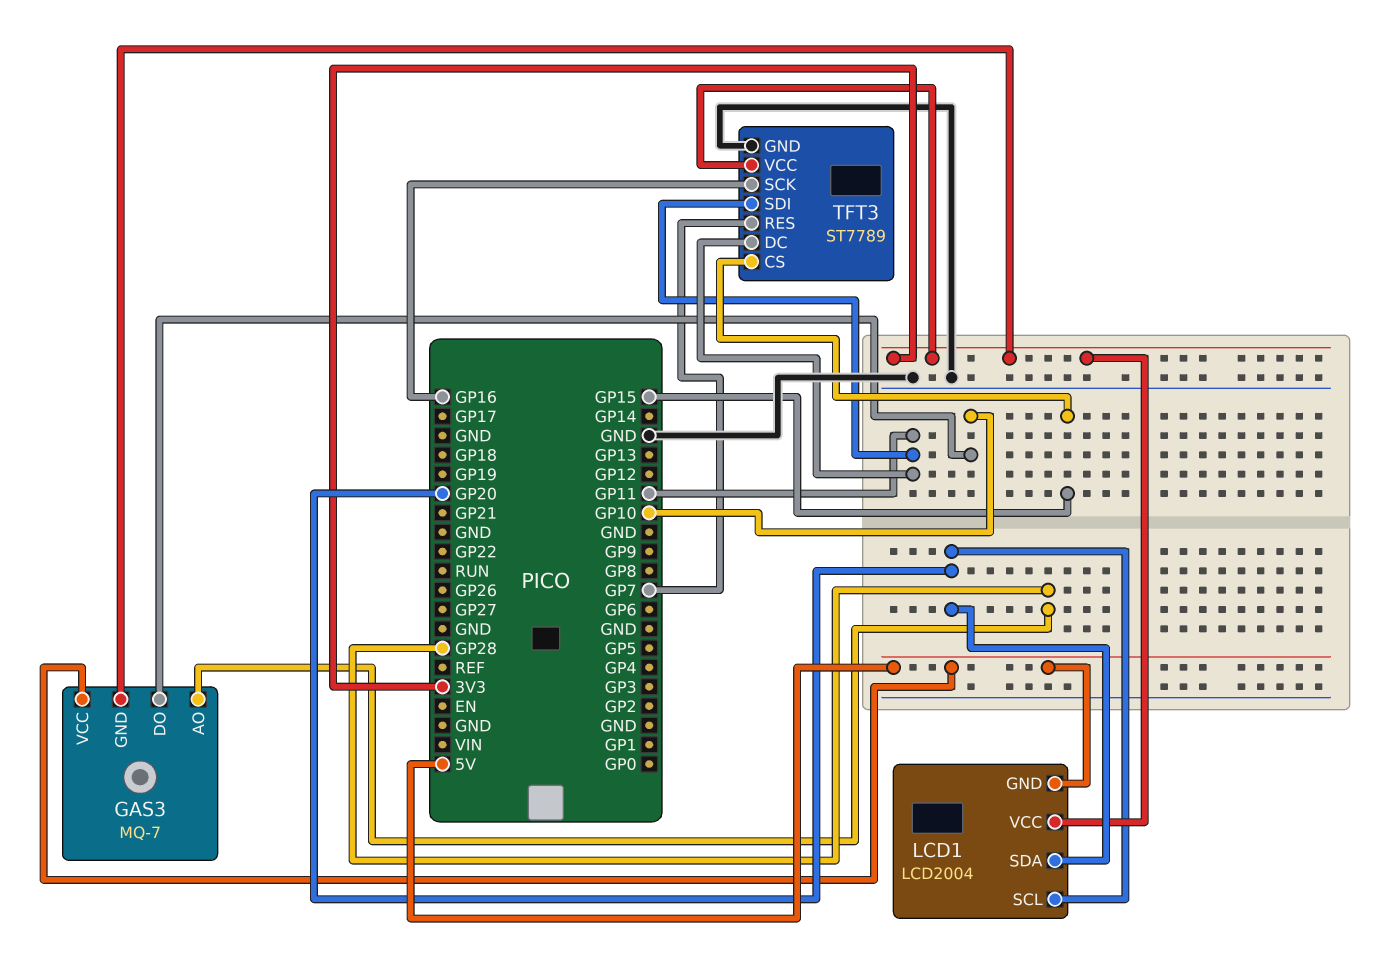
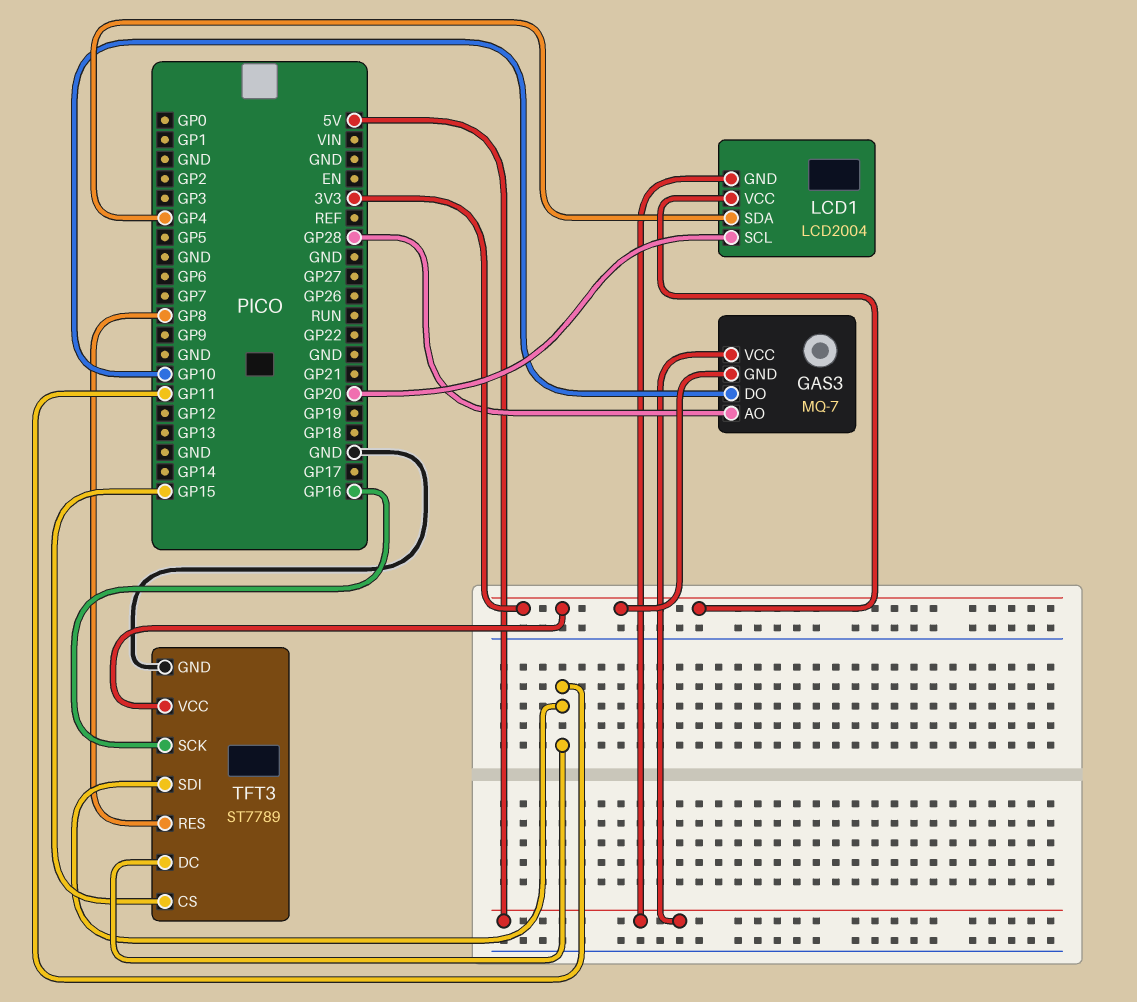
LCD1 pin SDA: GP20 -> GP4
TFT3 pin RES: GP7 -> GP8

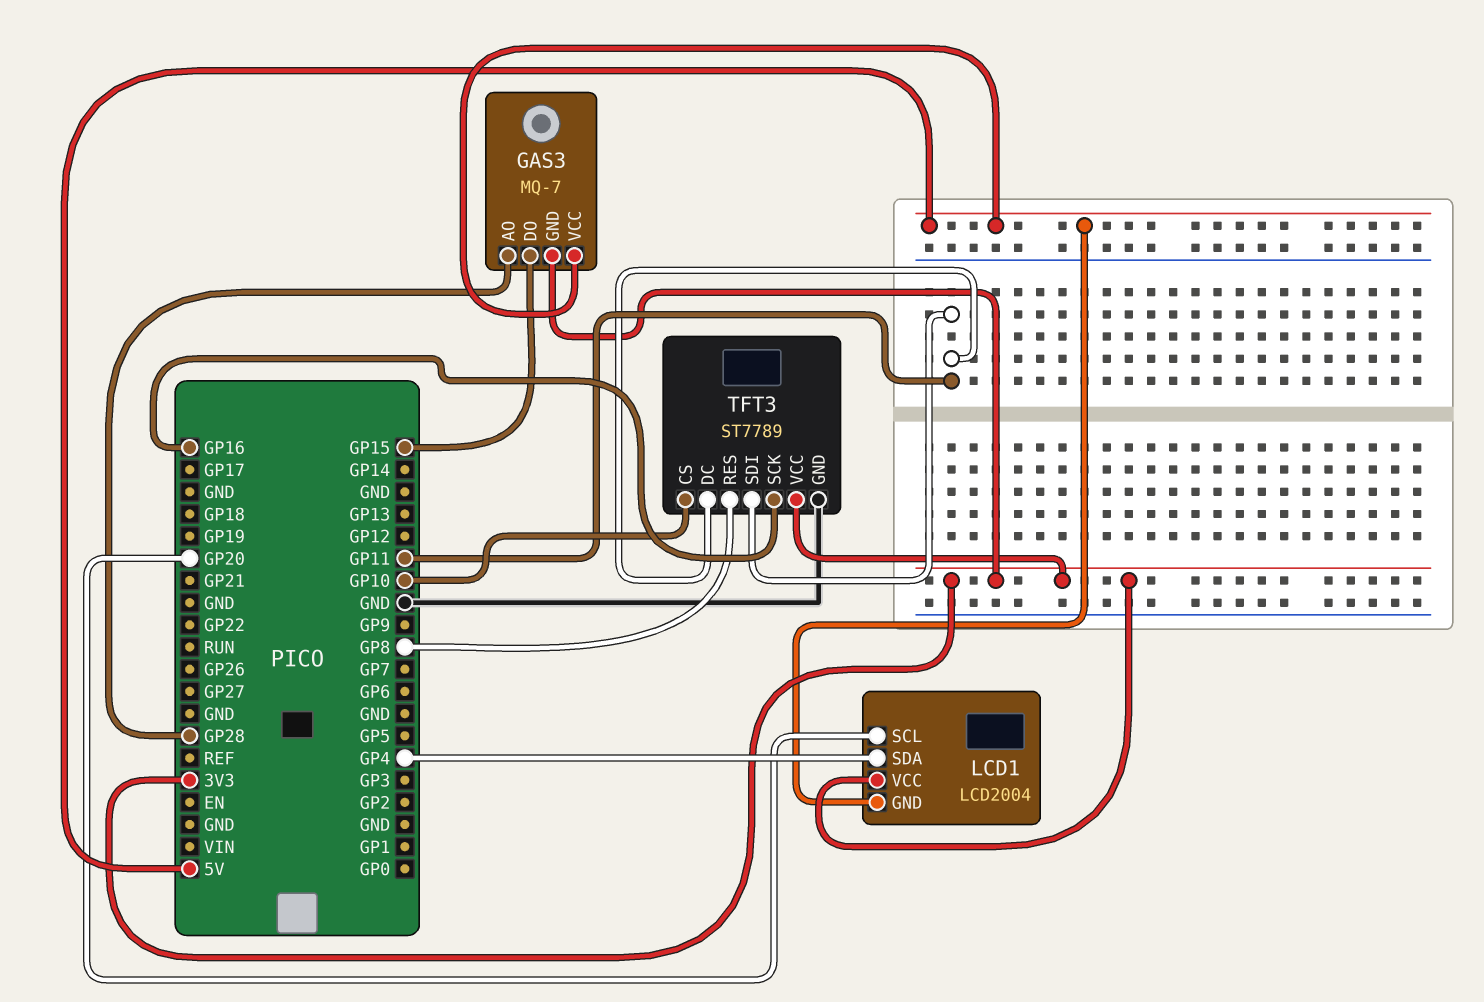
GAS3 pin DO: GP10 -> GP15
TFT3 pin CS: GP15 -> GP10

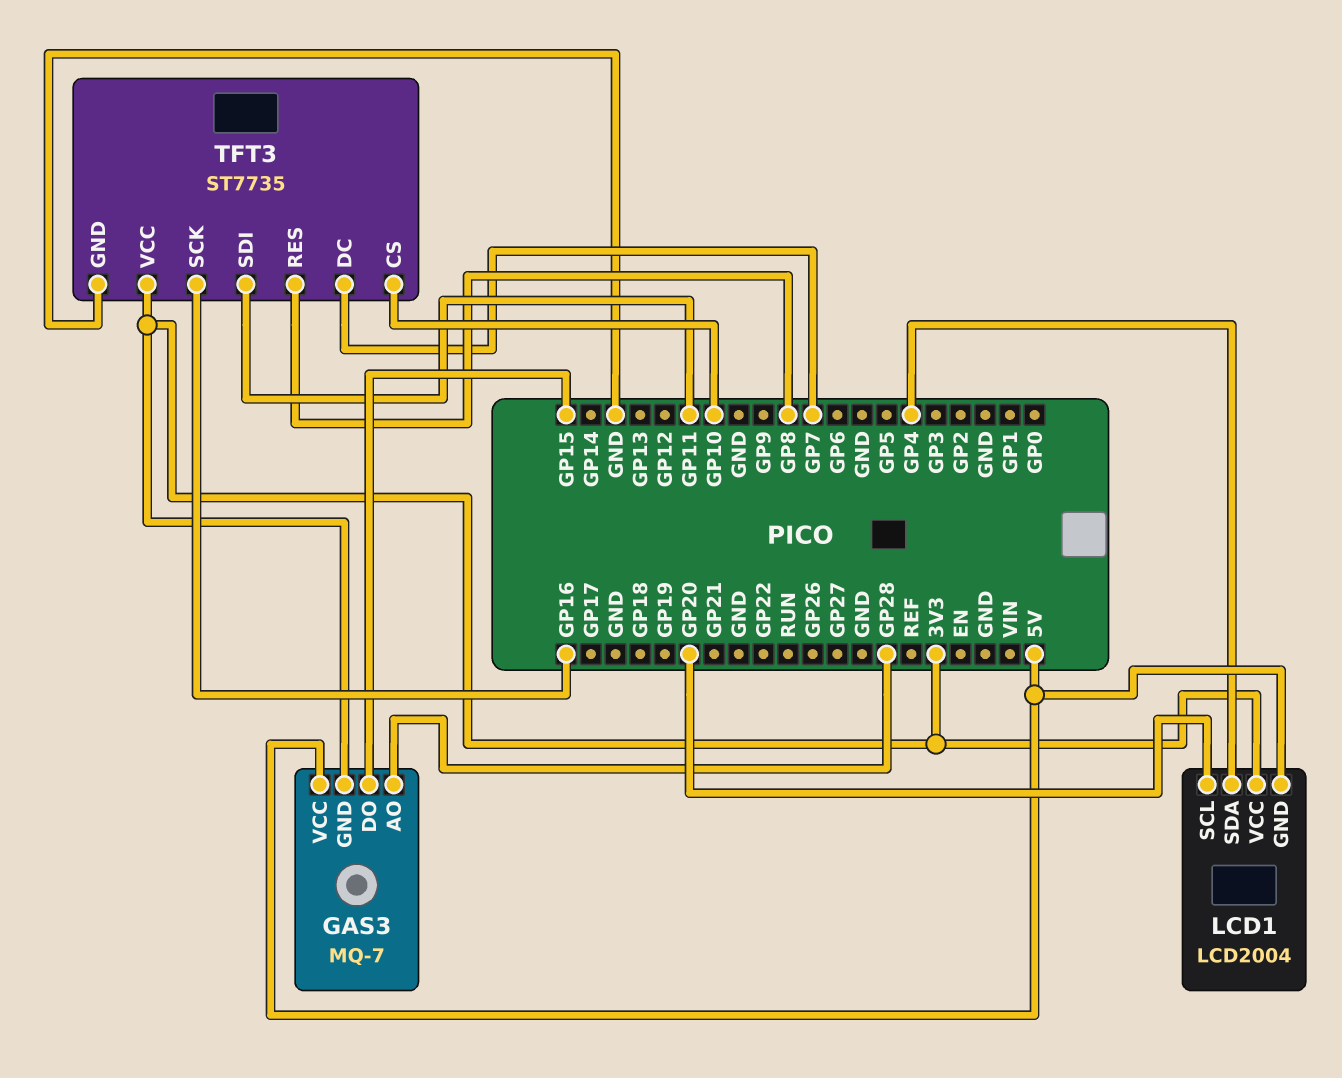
TFT3: ST7789 -> ST7735
TFT3 pin DC: GP11 -> GP7

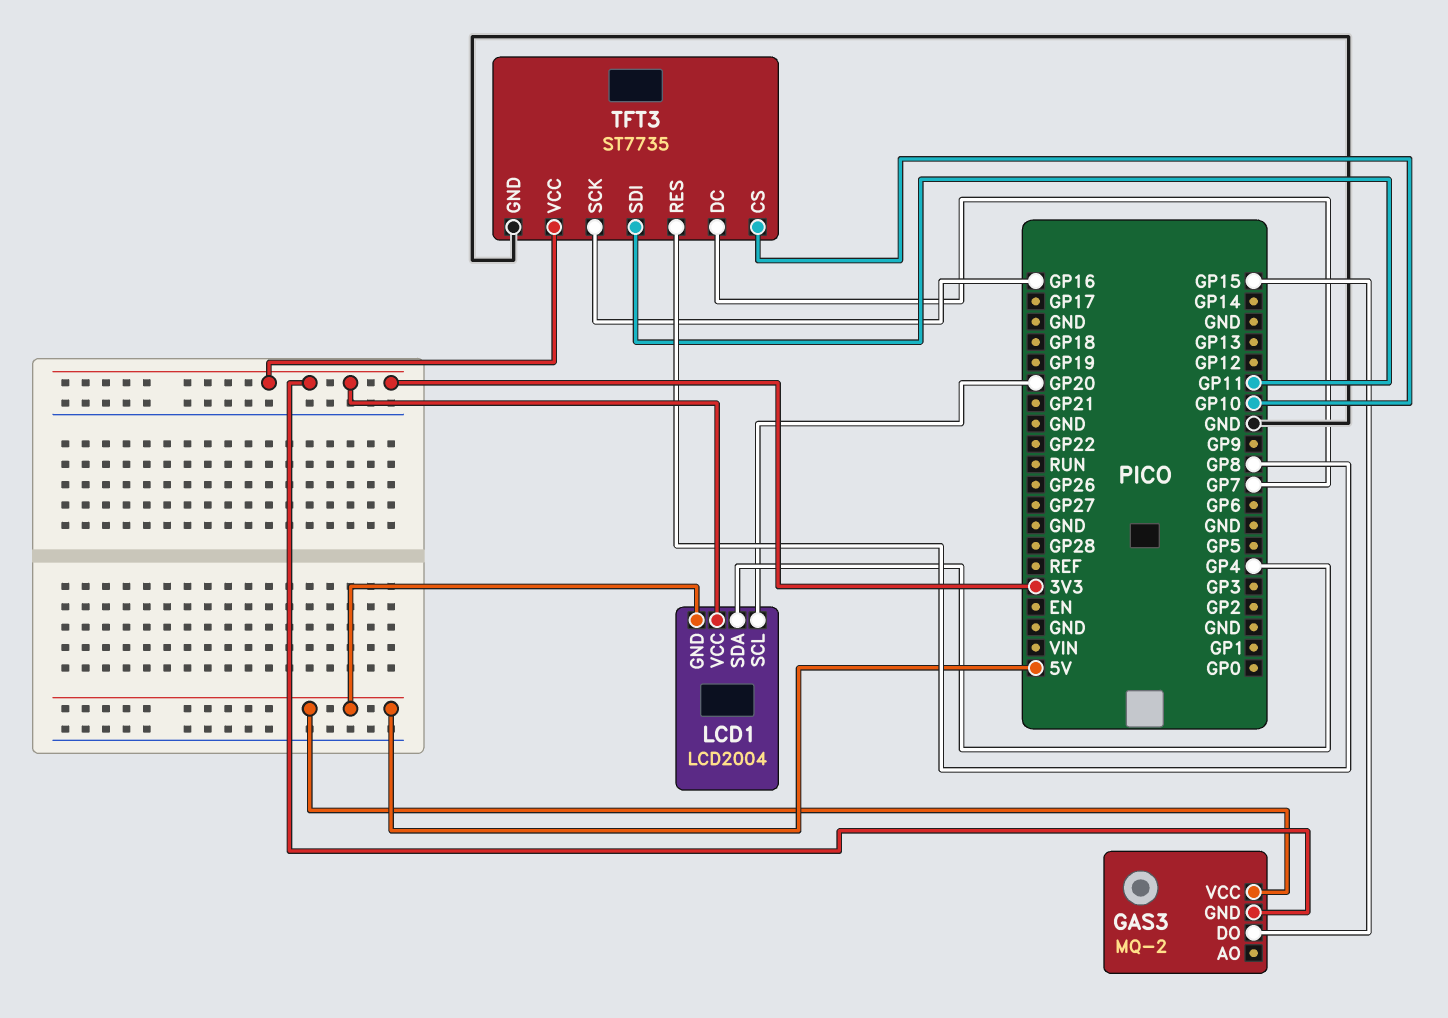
GAS3: MQ-7 -> MQ-2
GAS3 pin AO: GP28 -> none

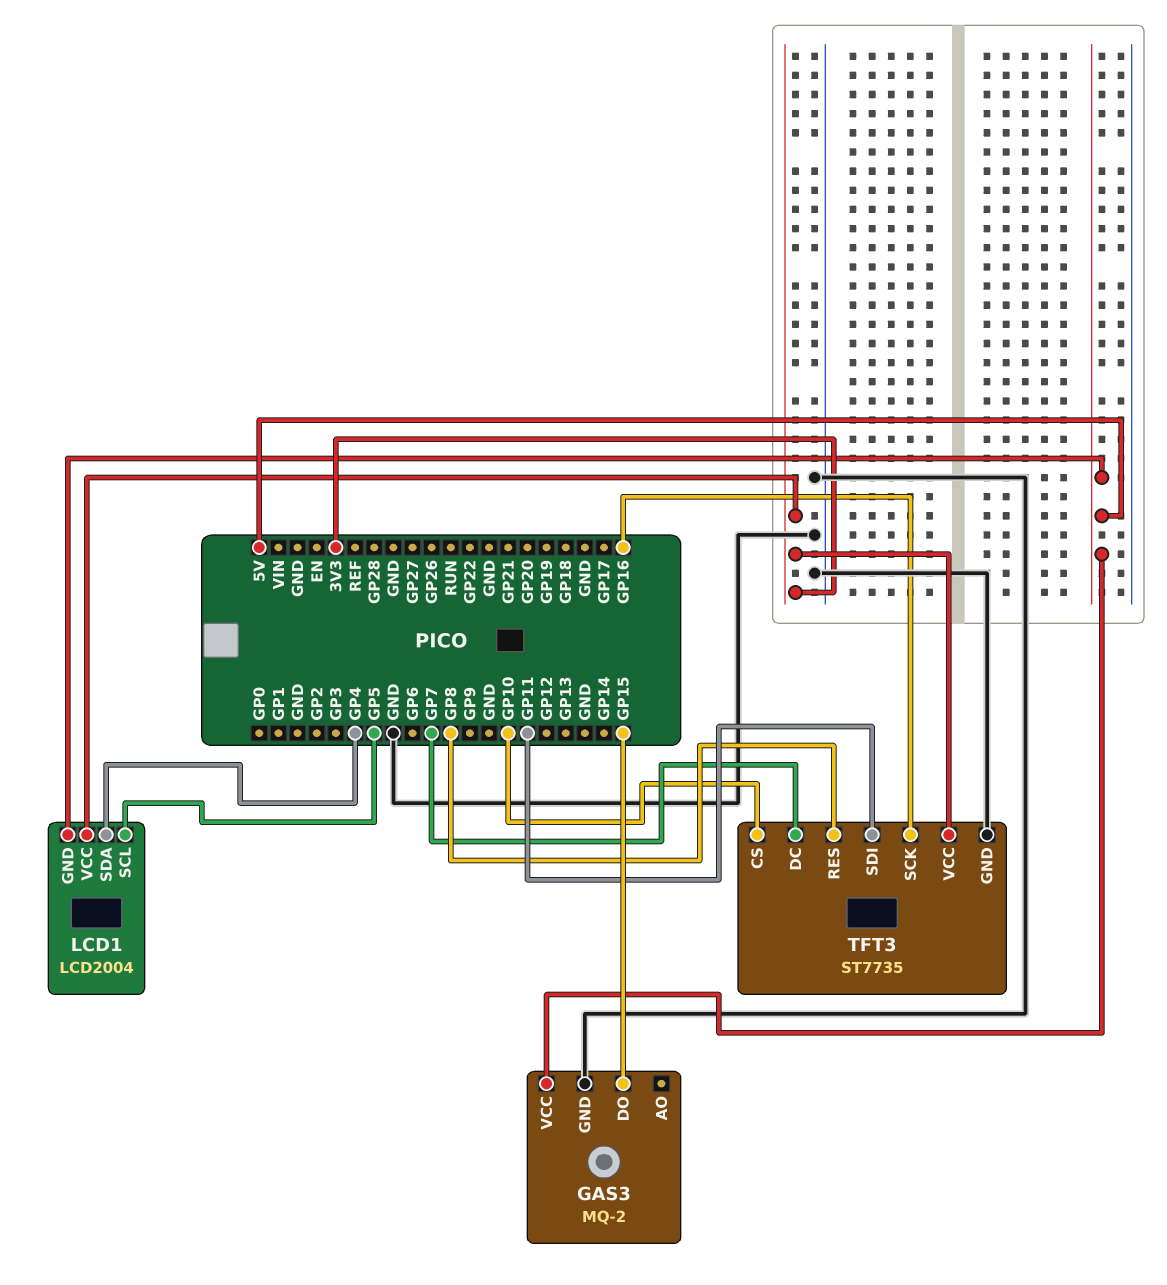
GAS3 pin GND: 3V3 -> GND
LCD1 pin SCL: GP20 -> GP5

